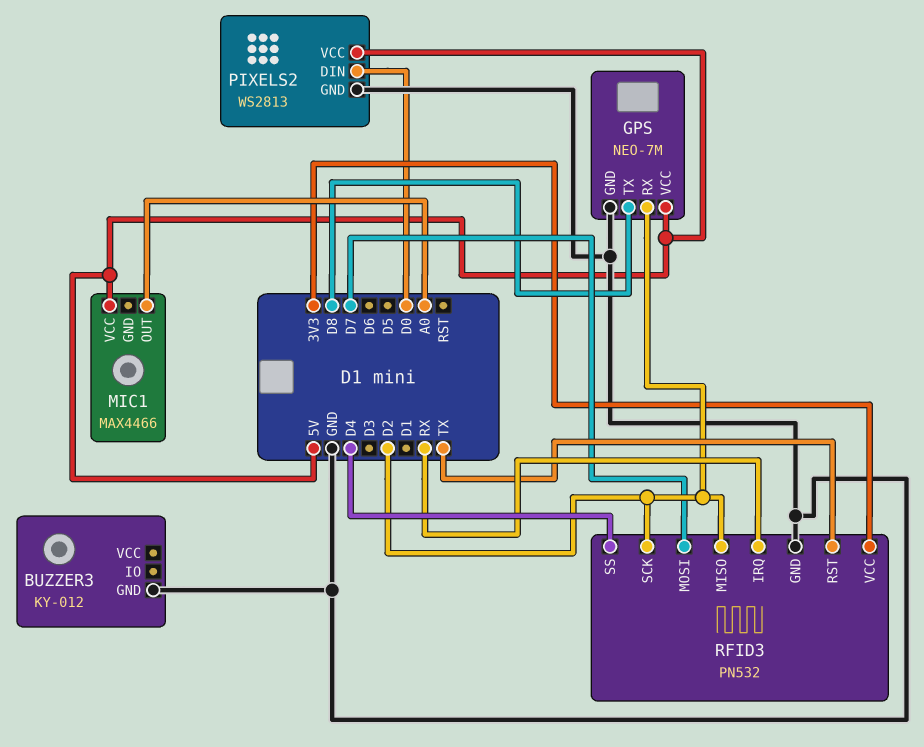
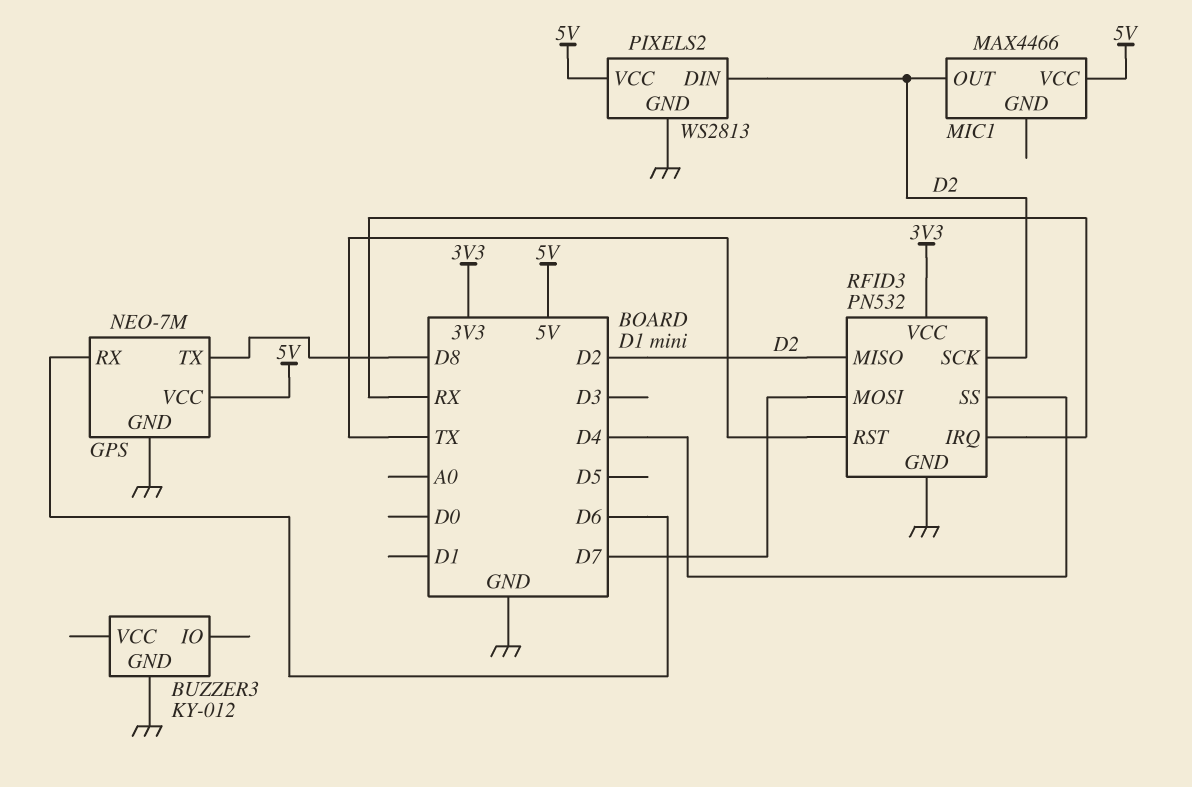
GPS pin RX: D2 -> D6
MIC1 pin OUT: A0 -> D2
PIXELS2 pin DIN: D0 -> D2

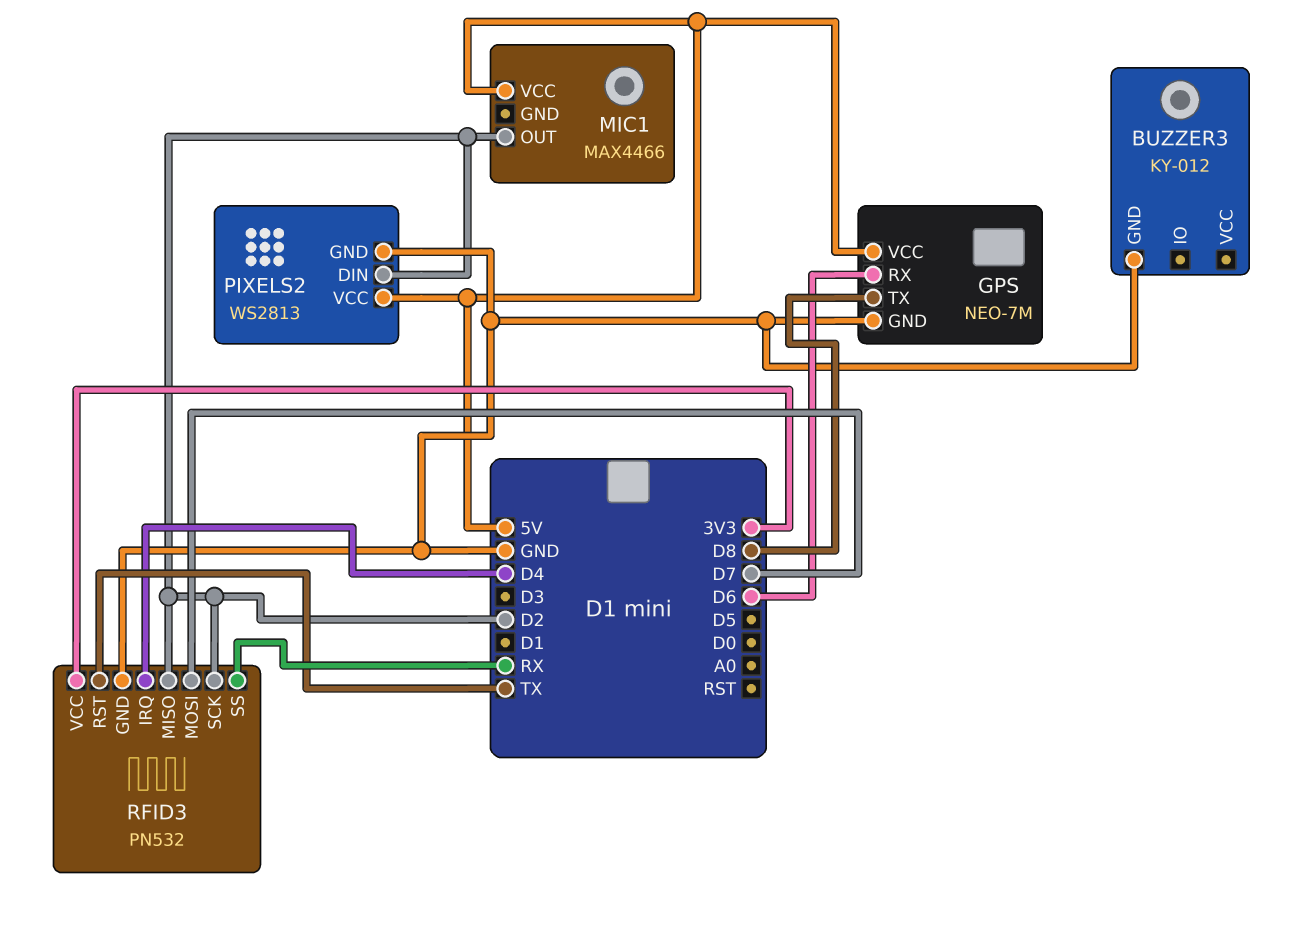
RFID3 pin IRQ: RX -> D4
RFID3 pin SS: D4 -> RX

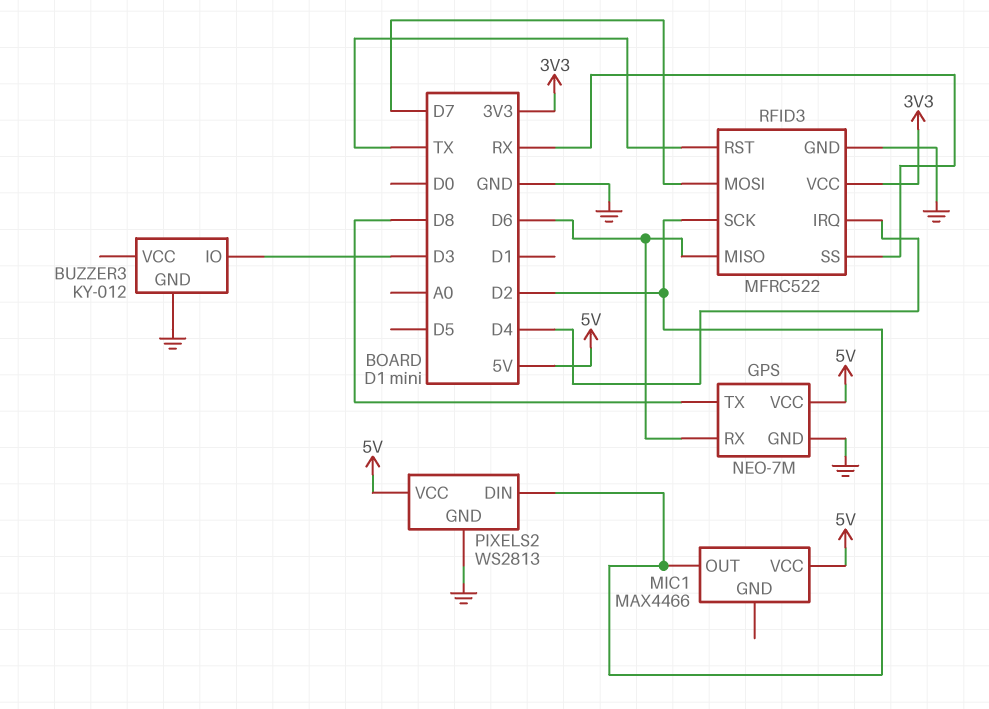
BUZZER3 pin IO: none -> D3
RFID3: PN532 -> MFRC522
RFID3 pin MISO: D2 -> D6

